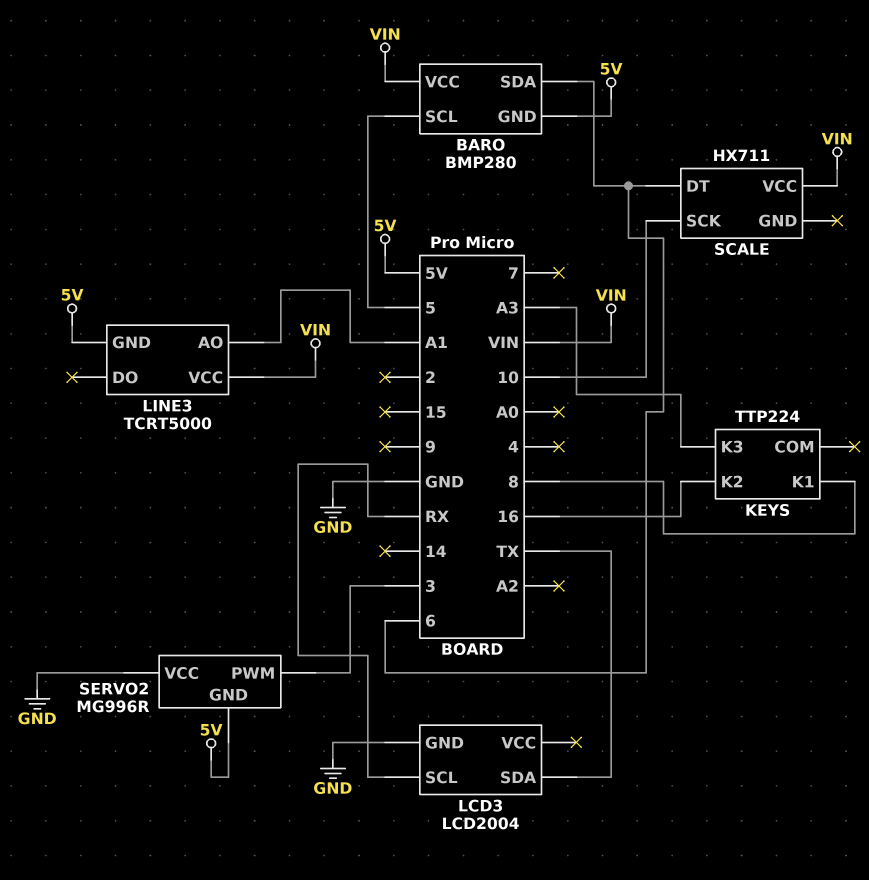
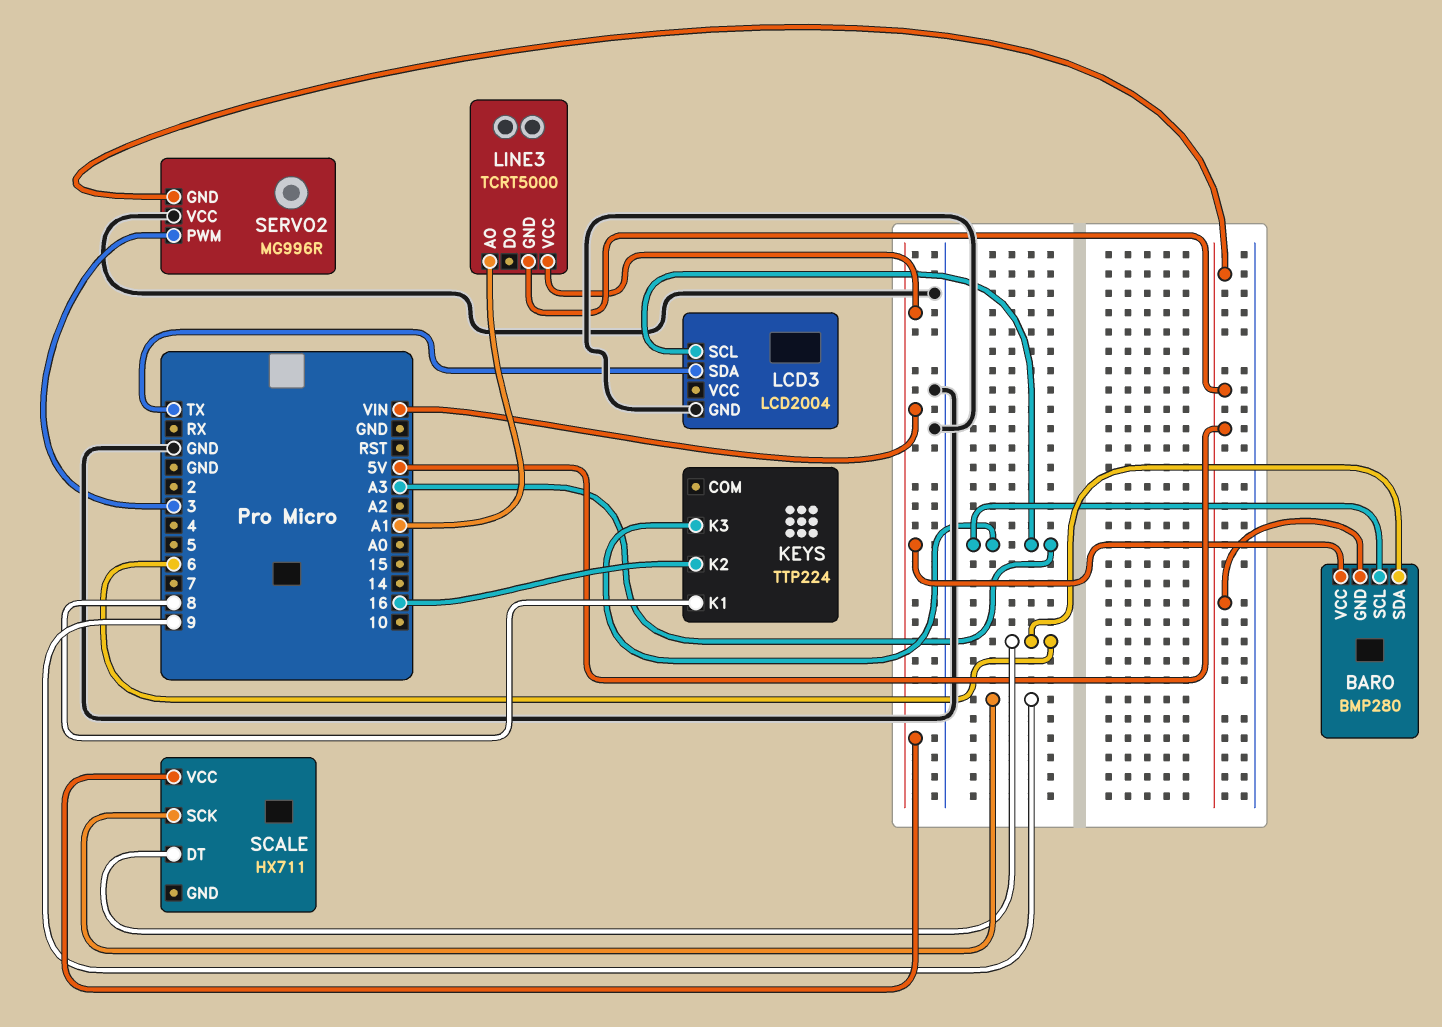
BARO pin SCL: 5 -> A3
LCD3 pin SCL: RX -> A3
SCALE pin SCK: 10 -> 9

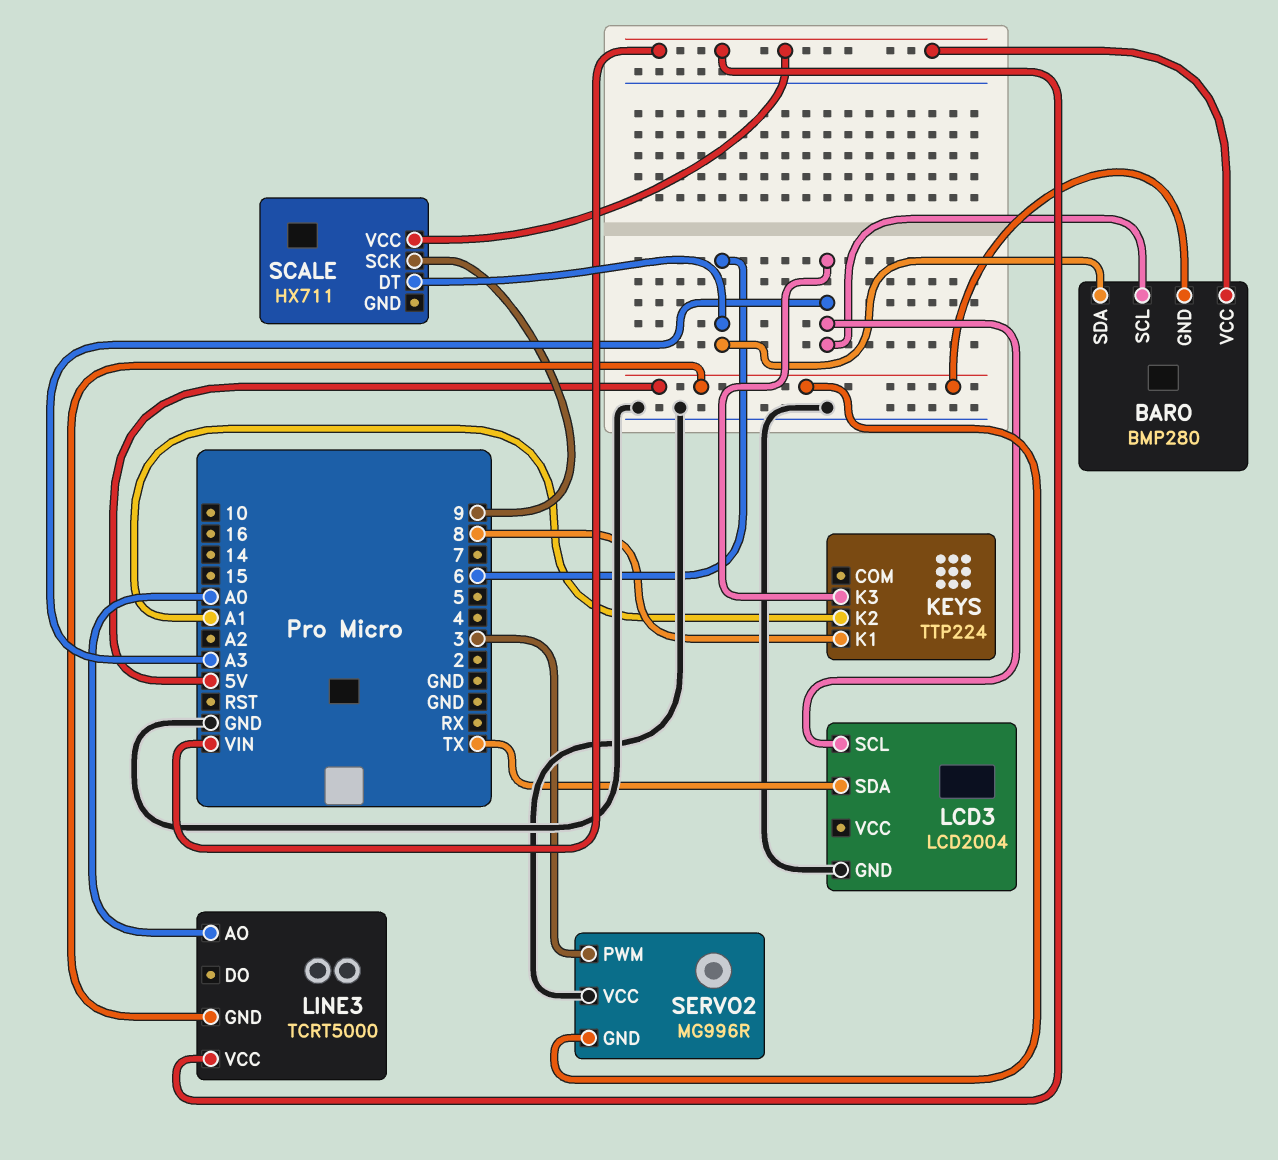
KEYS pin K2: 16 -> A1
LINE3 pin AO: A1 -> A0

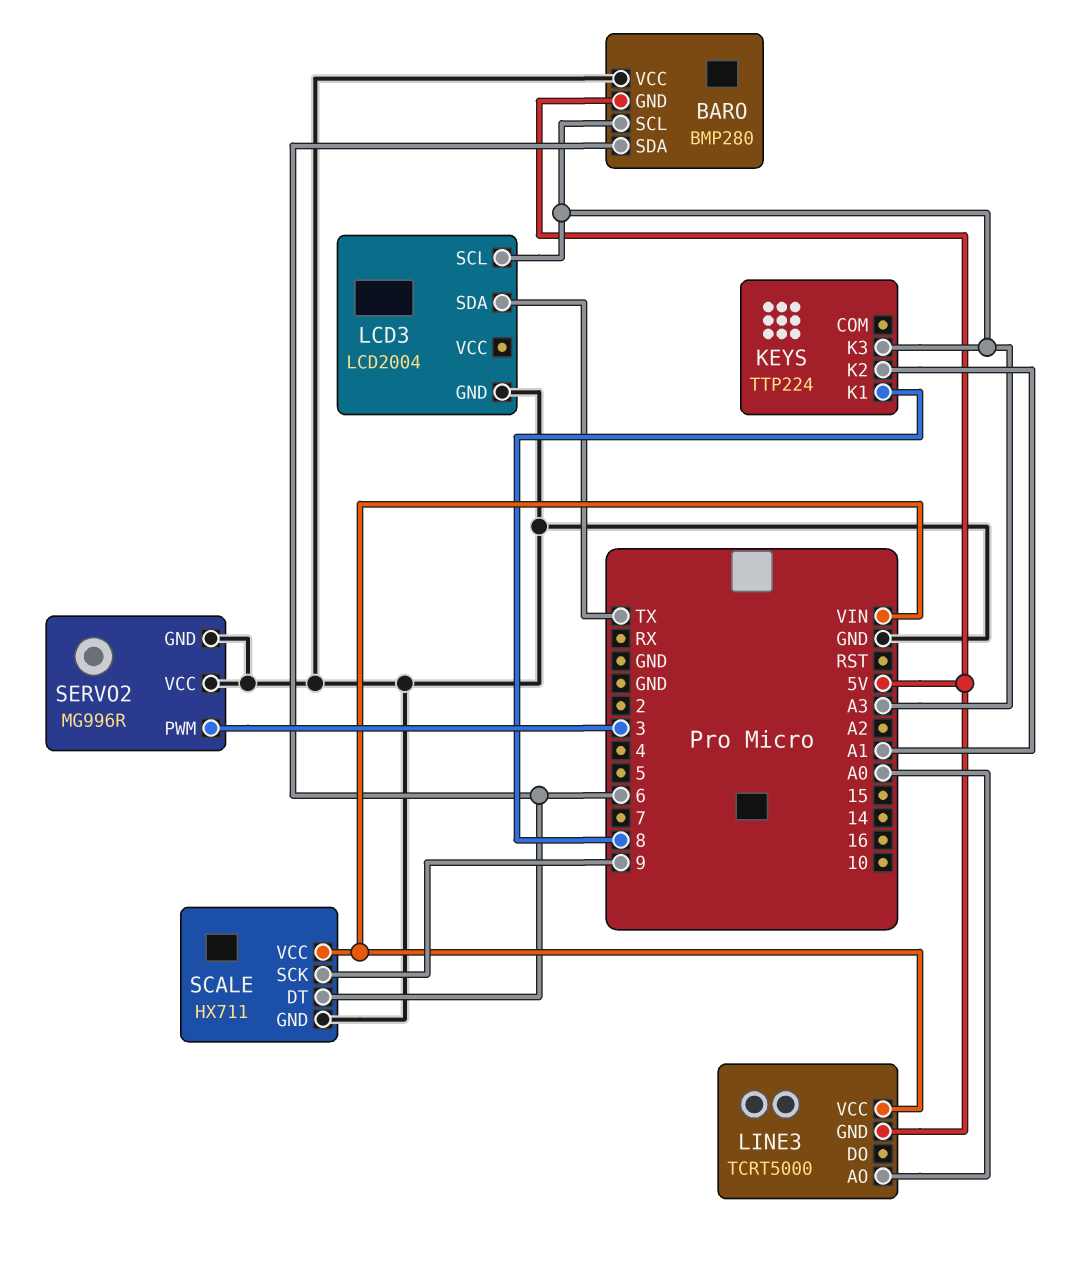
BARO pin VCC: VIN -> GND
SCALE pin GND: none -> GND
SERVO2 pin GND: 5V -> GND

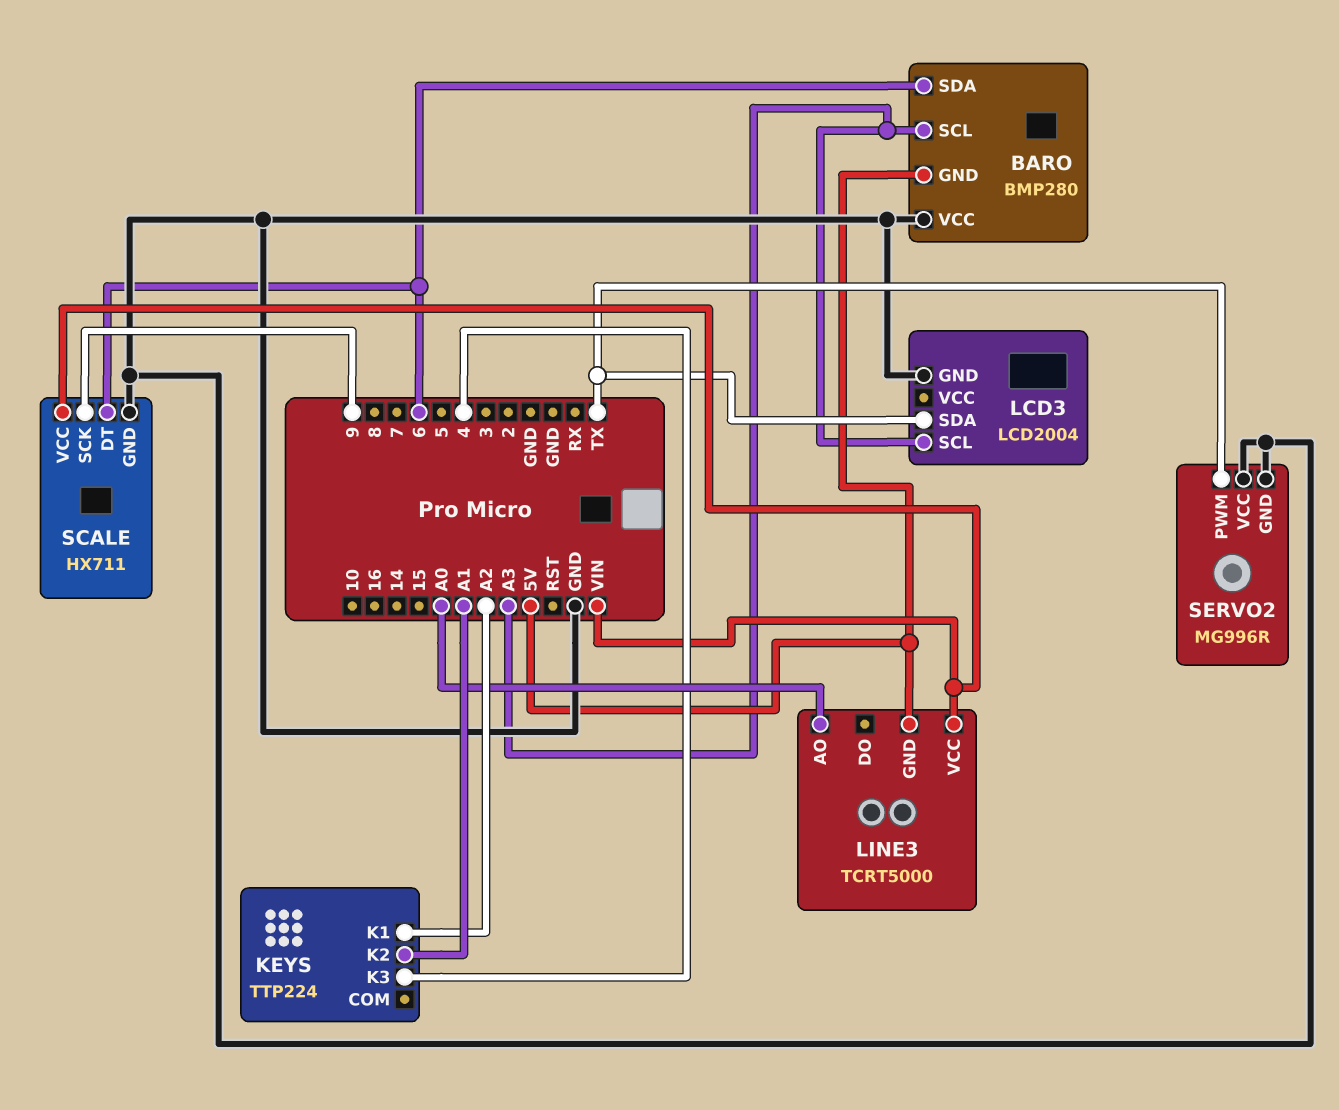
KEYS pin K1: 8 -> A2
KEYS pin K3: A3 -> 4
SERVO2 pin PWM: 3 -> TX

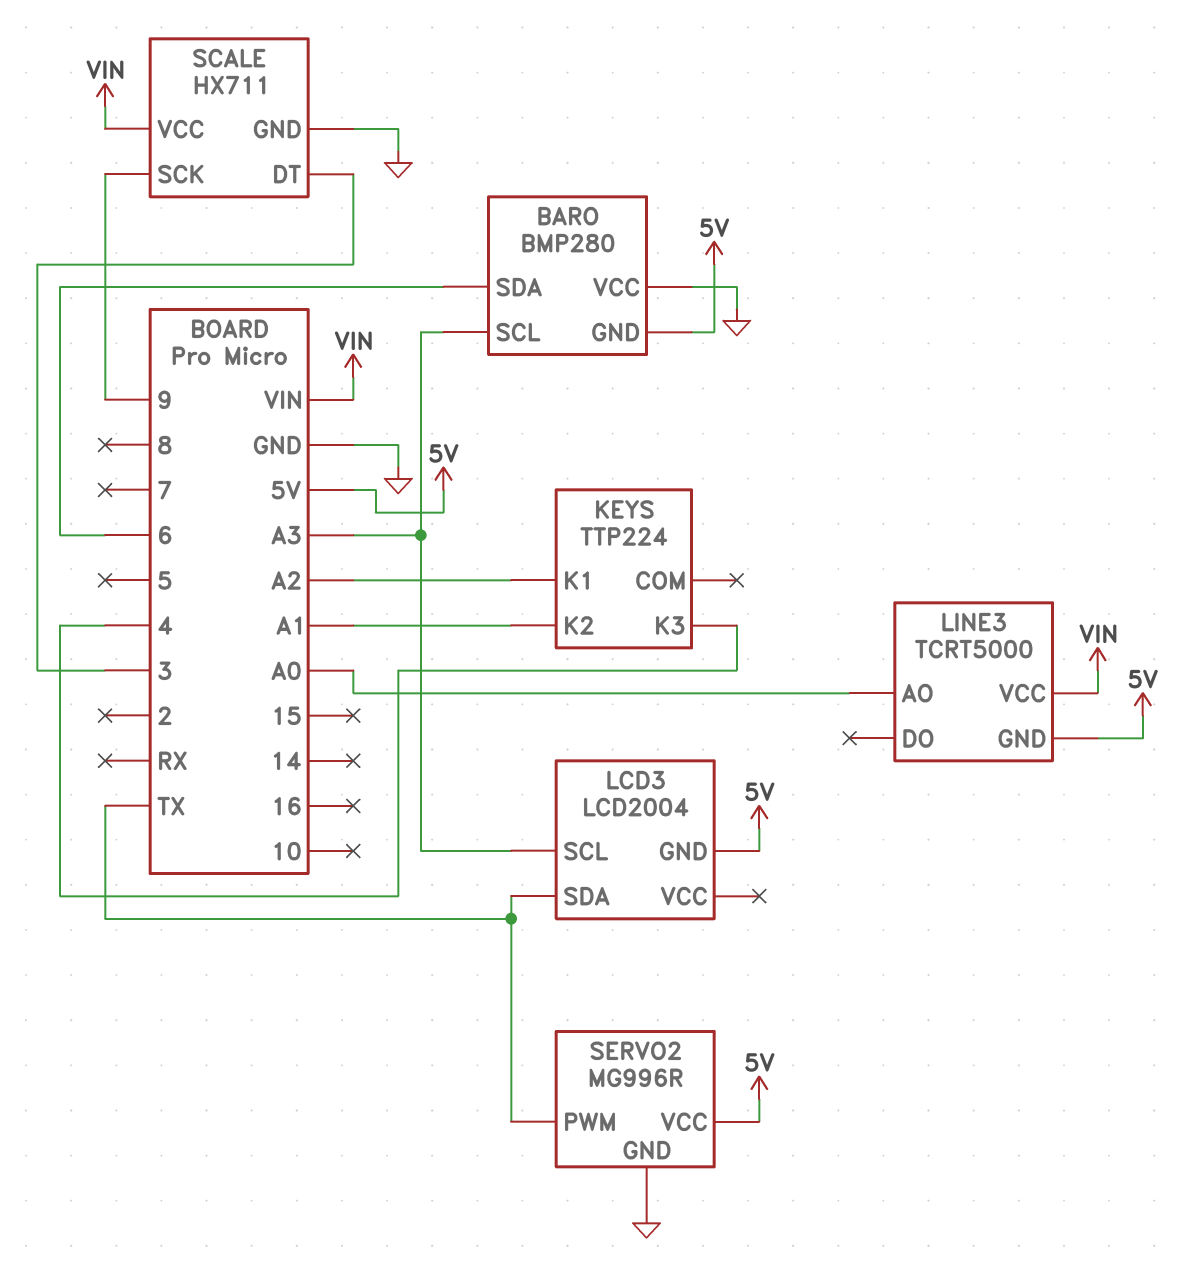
LCD3 pin GND: GND -> 5V
SCALE pin DT: 6 -> 3
SERVO2 pin VCC: GND -> 5V

